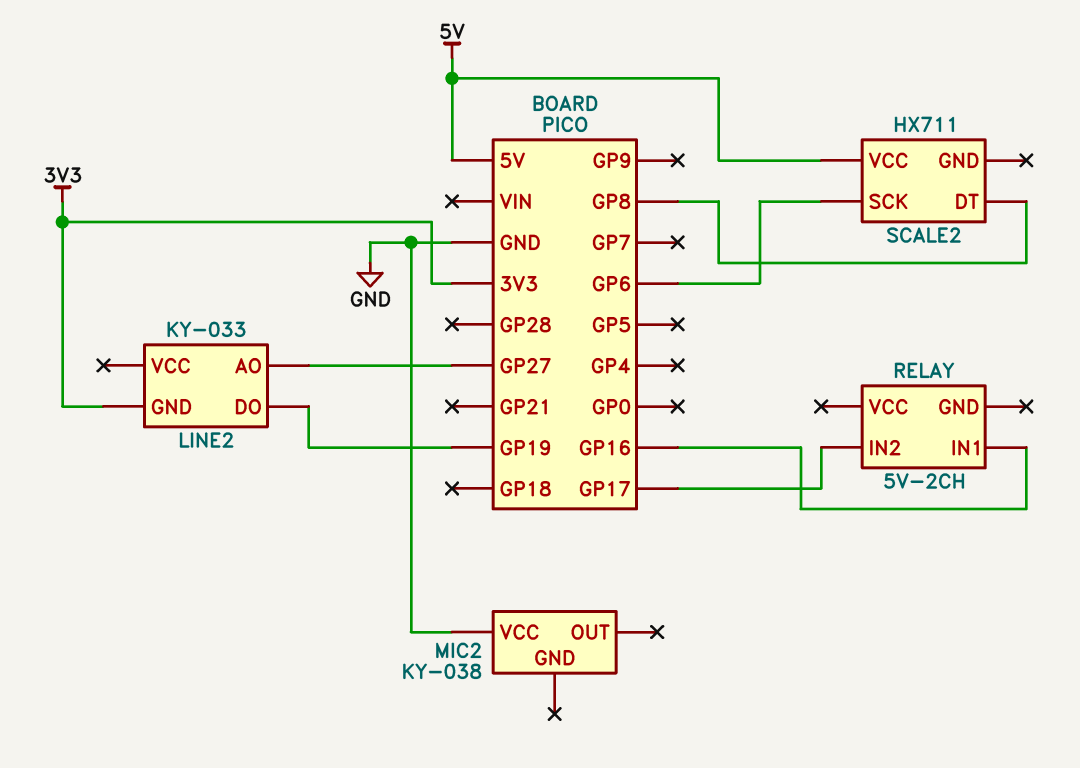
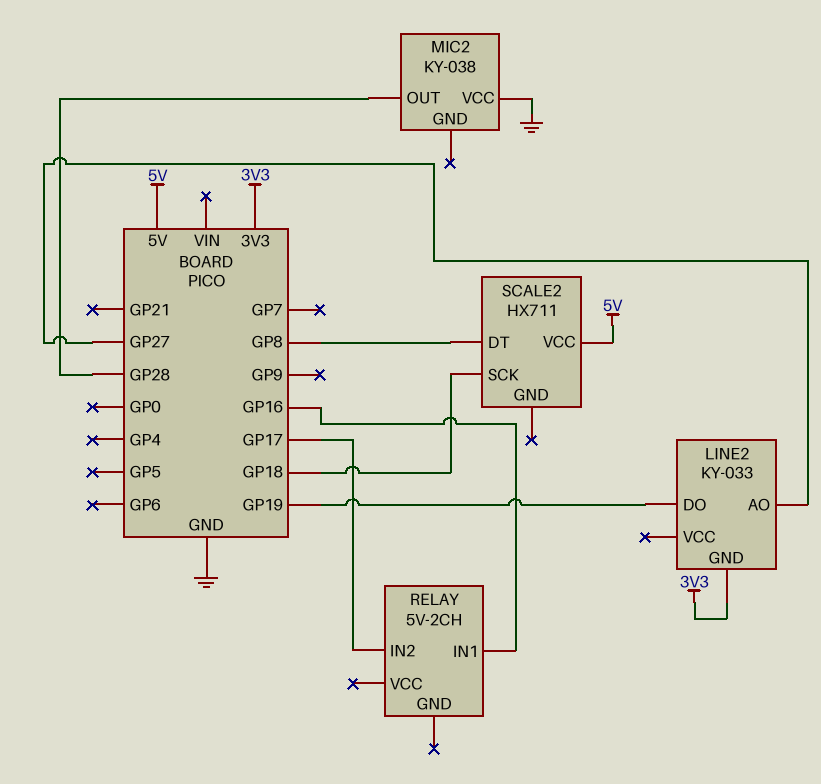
MIC2 pin OUT: none -> GP28
SCALE2 pin SCK: GP6 -> GP18

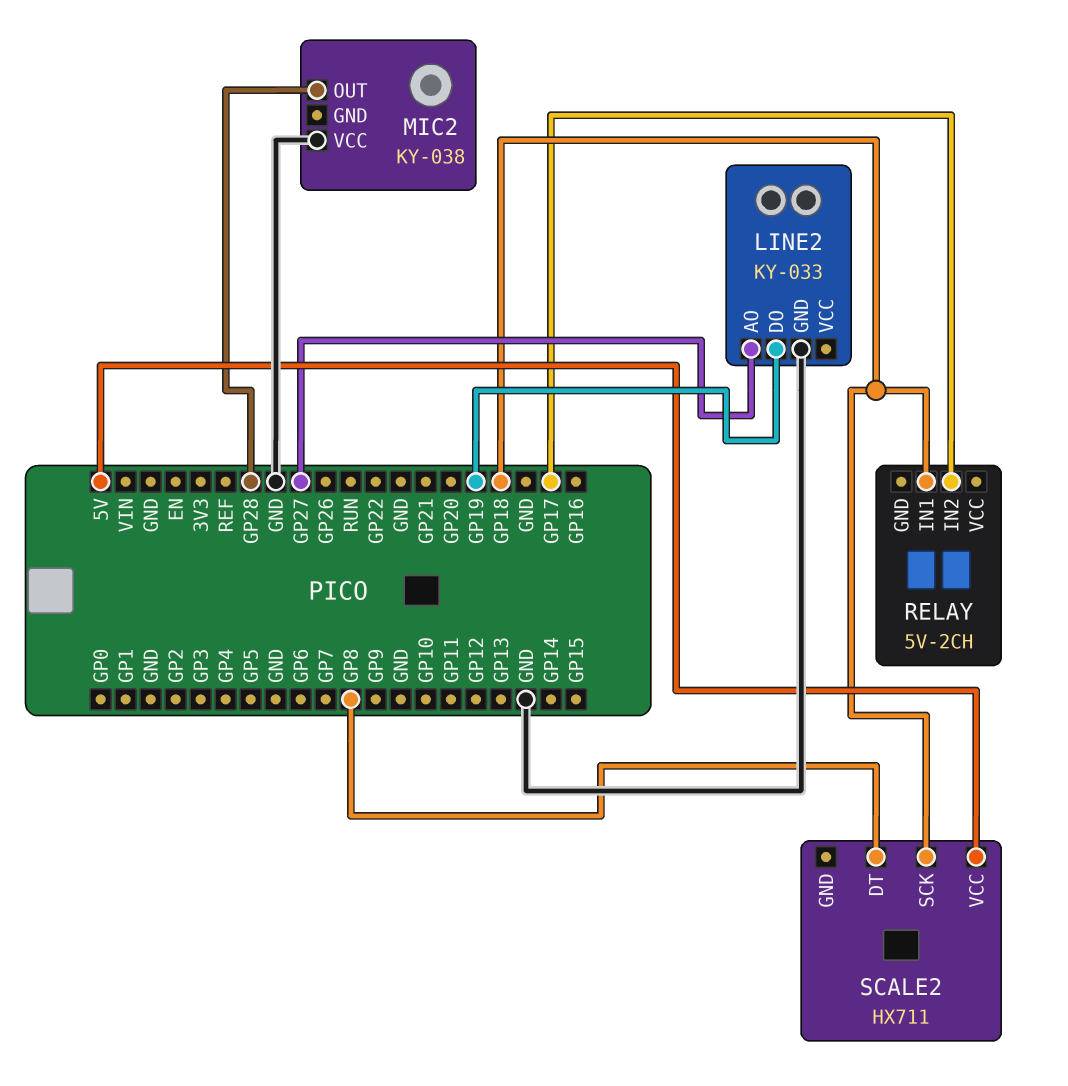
LINE2 pin GND: 3V3 -> GND
RELAY pin IN1: GP16 -> GP18

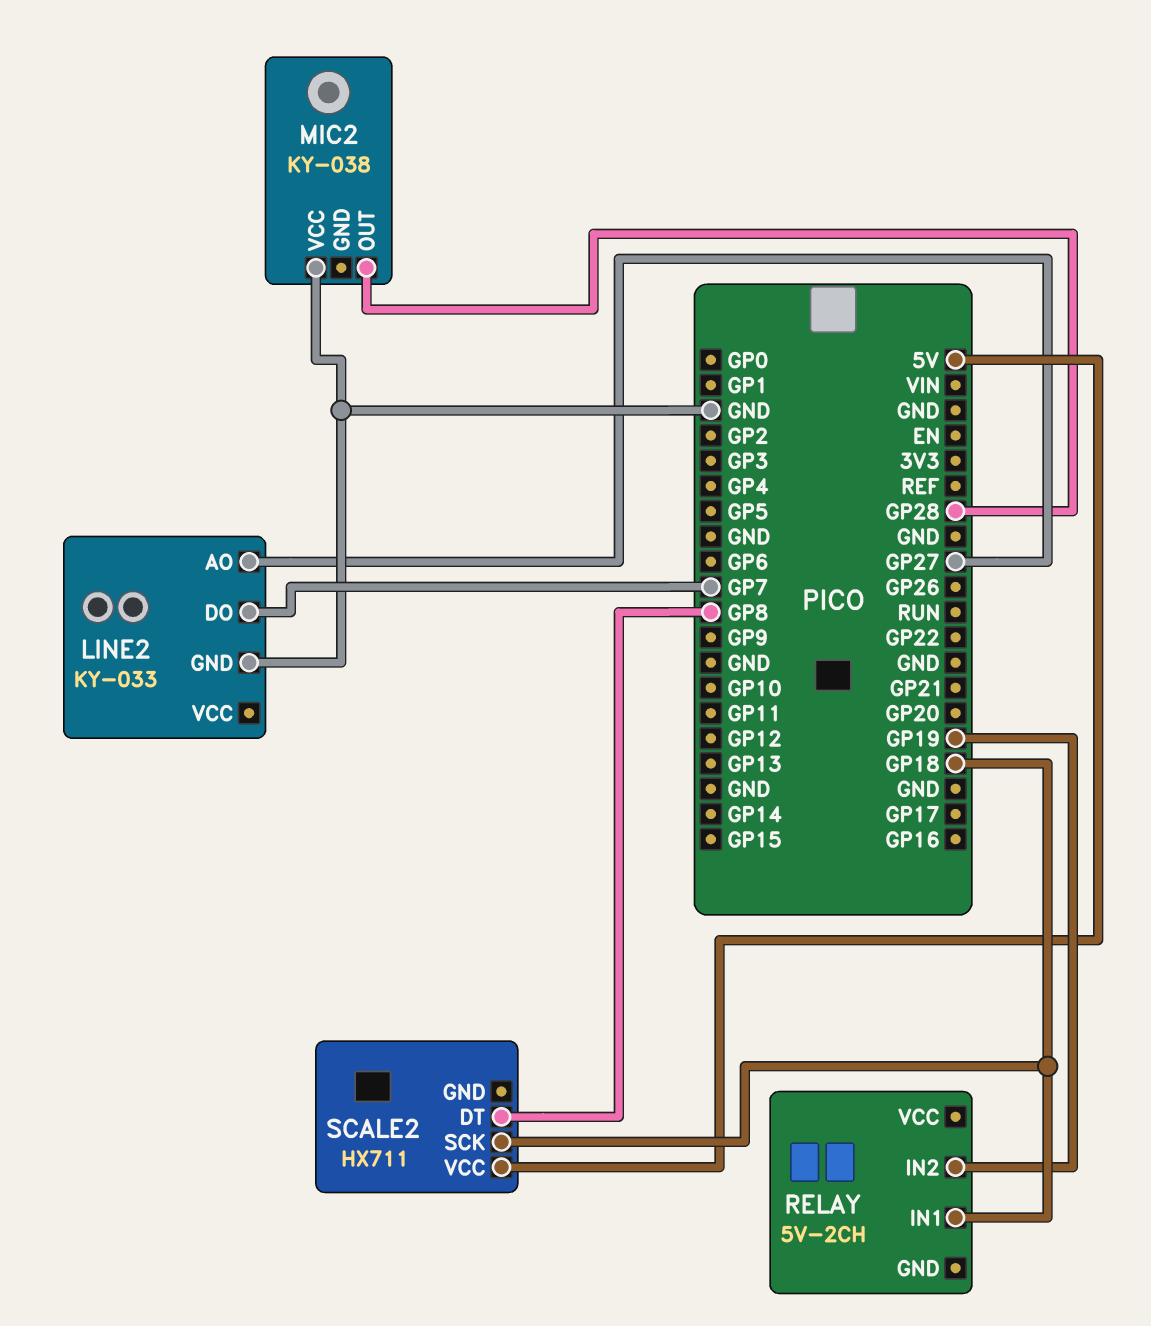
LINE2 pin DO: GP19 -> GP7
RELAY pin IN2: GP17 -> GP19

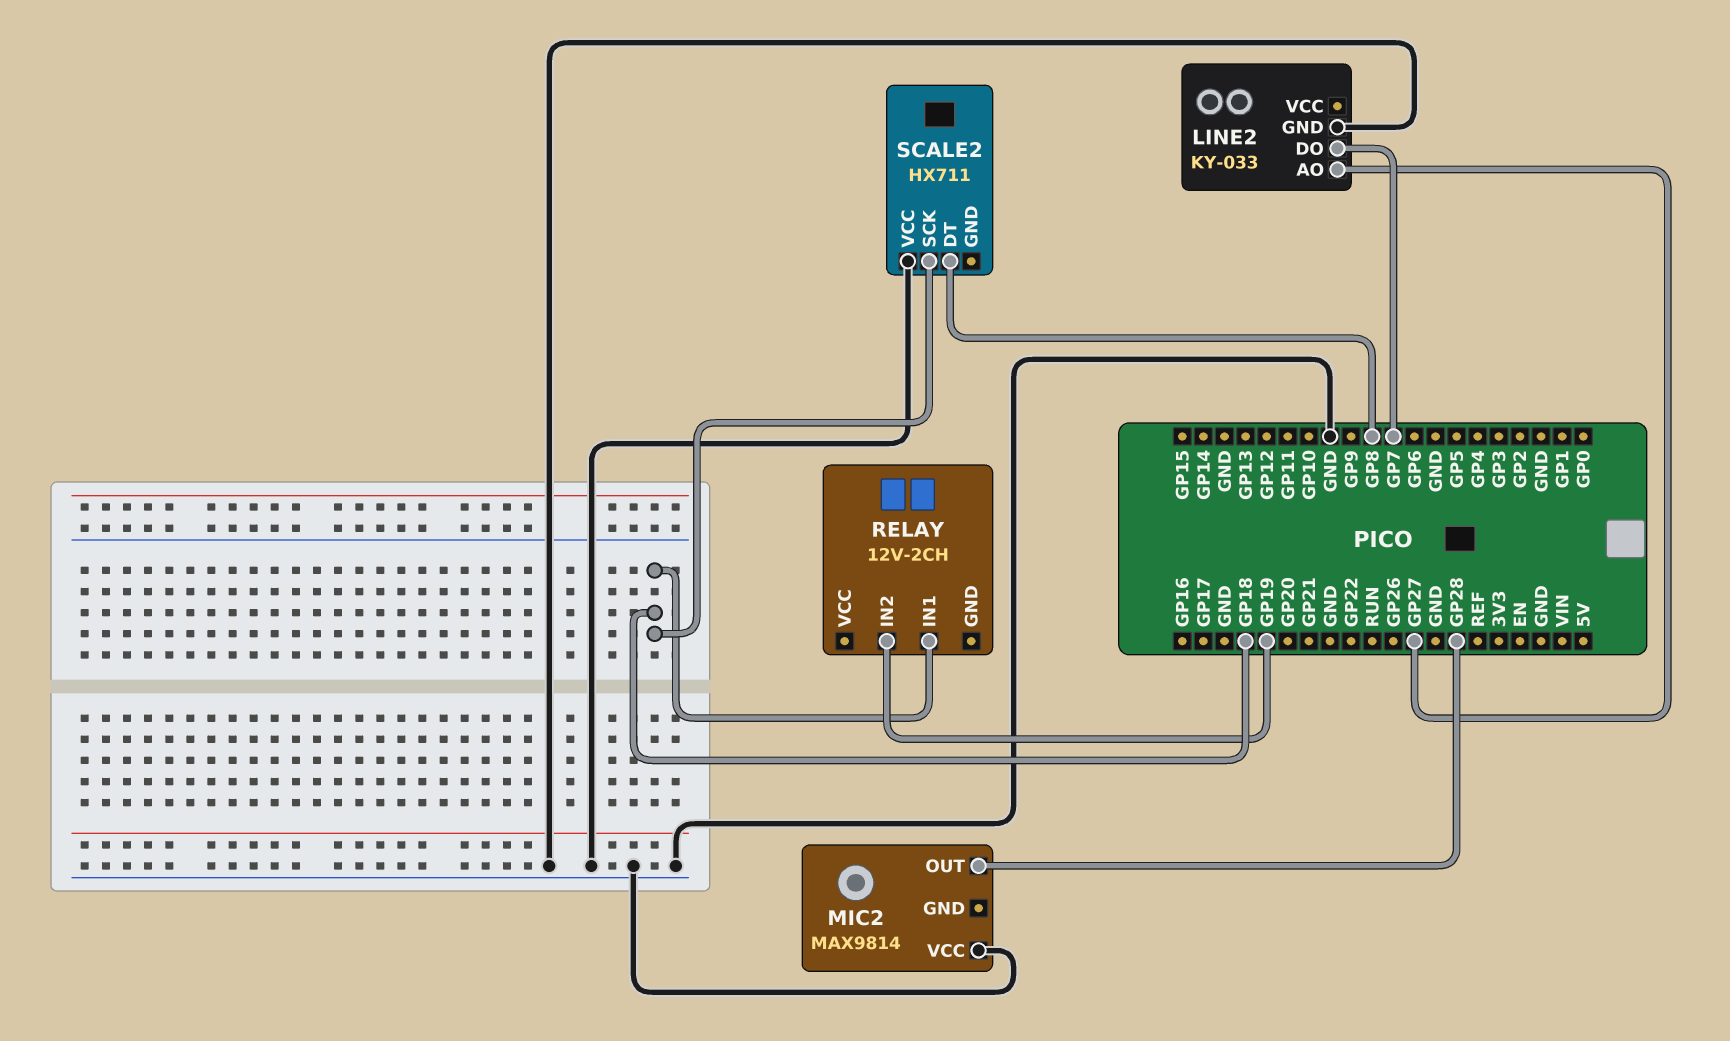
MIC2: KY-038 -> MAX9814
RELAY: 5V-2CH -> 12V-2CH
SCALE2 pin VCC: 5V -> GND

